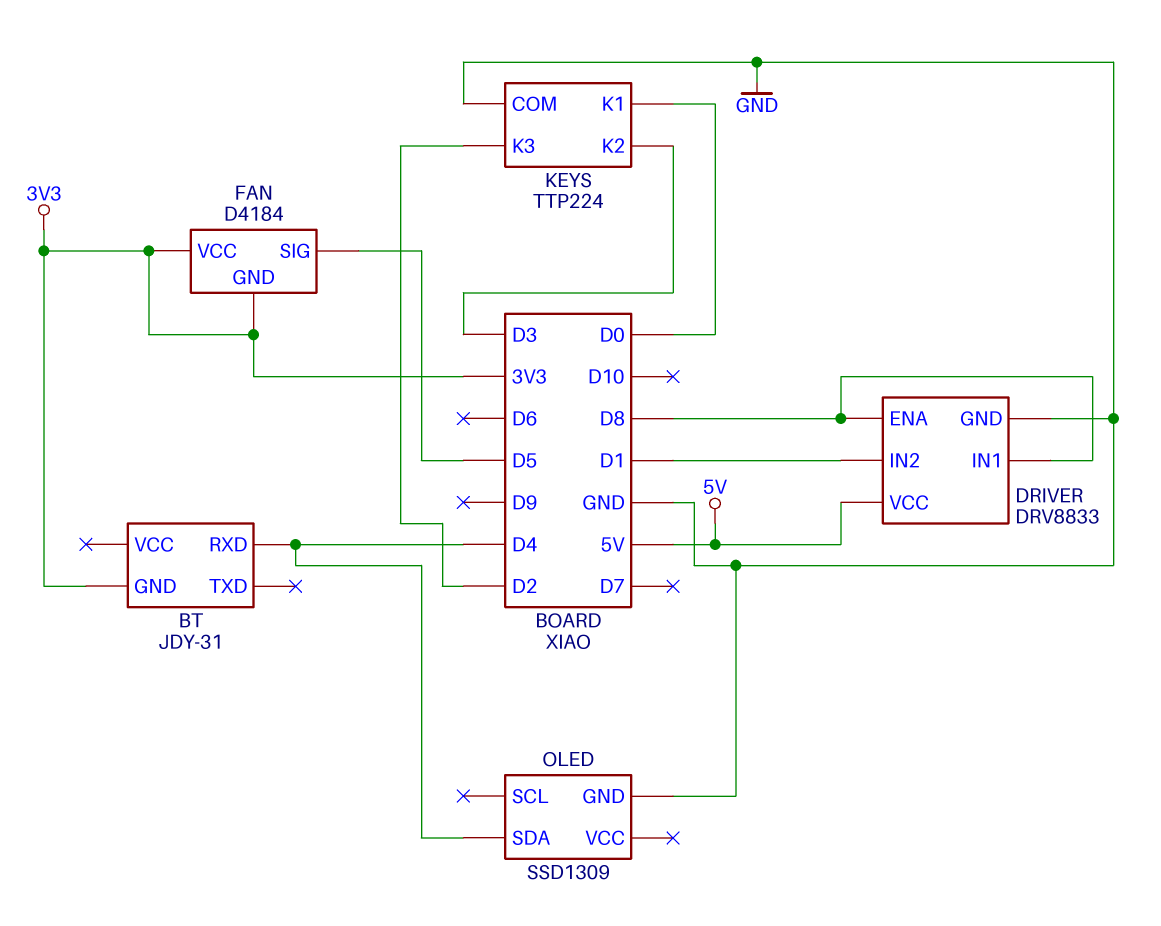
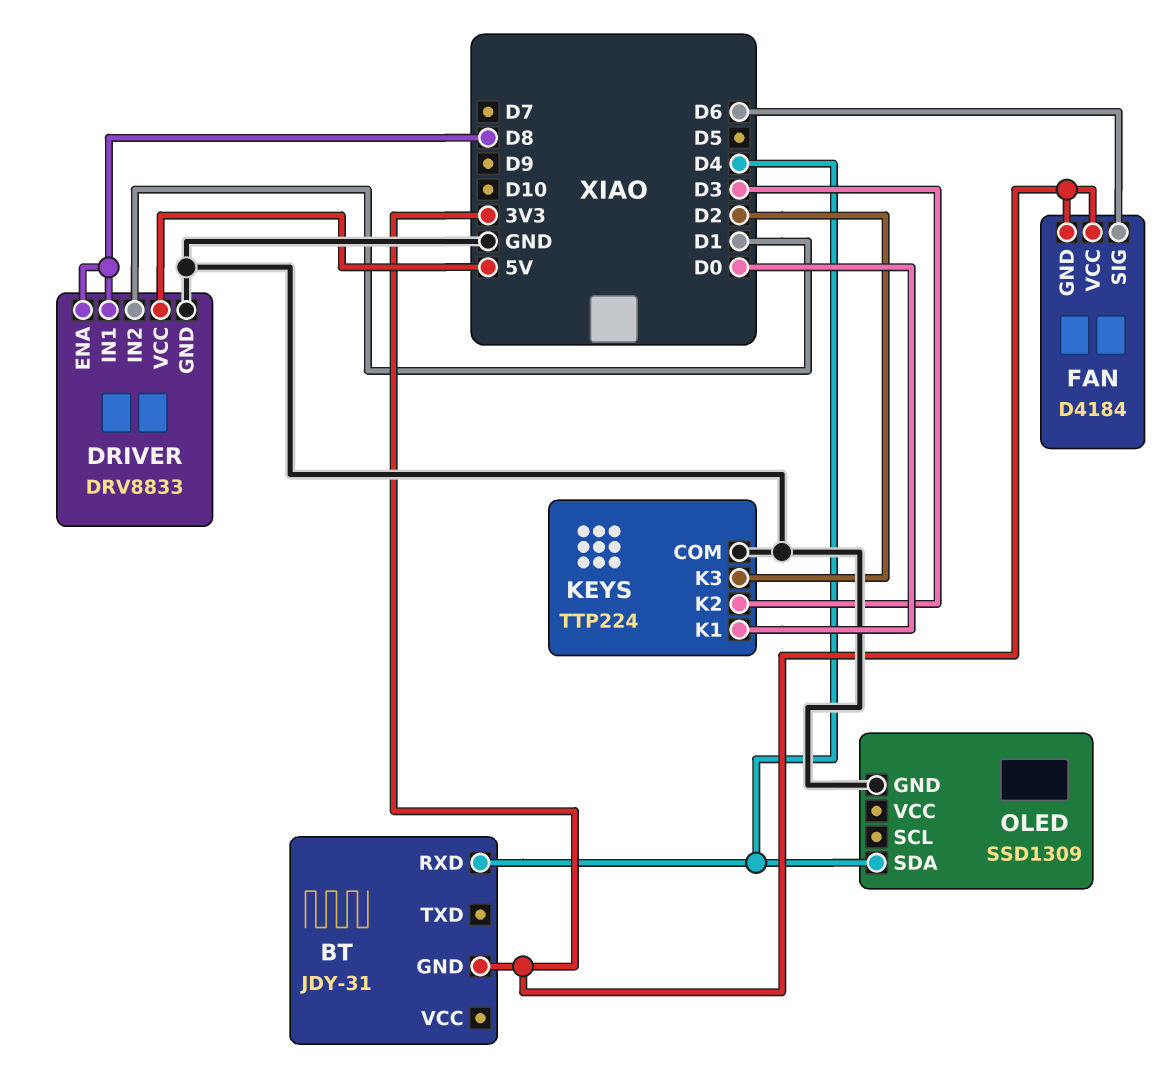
FAN pin SIG: D5 -> D6

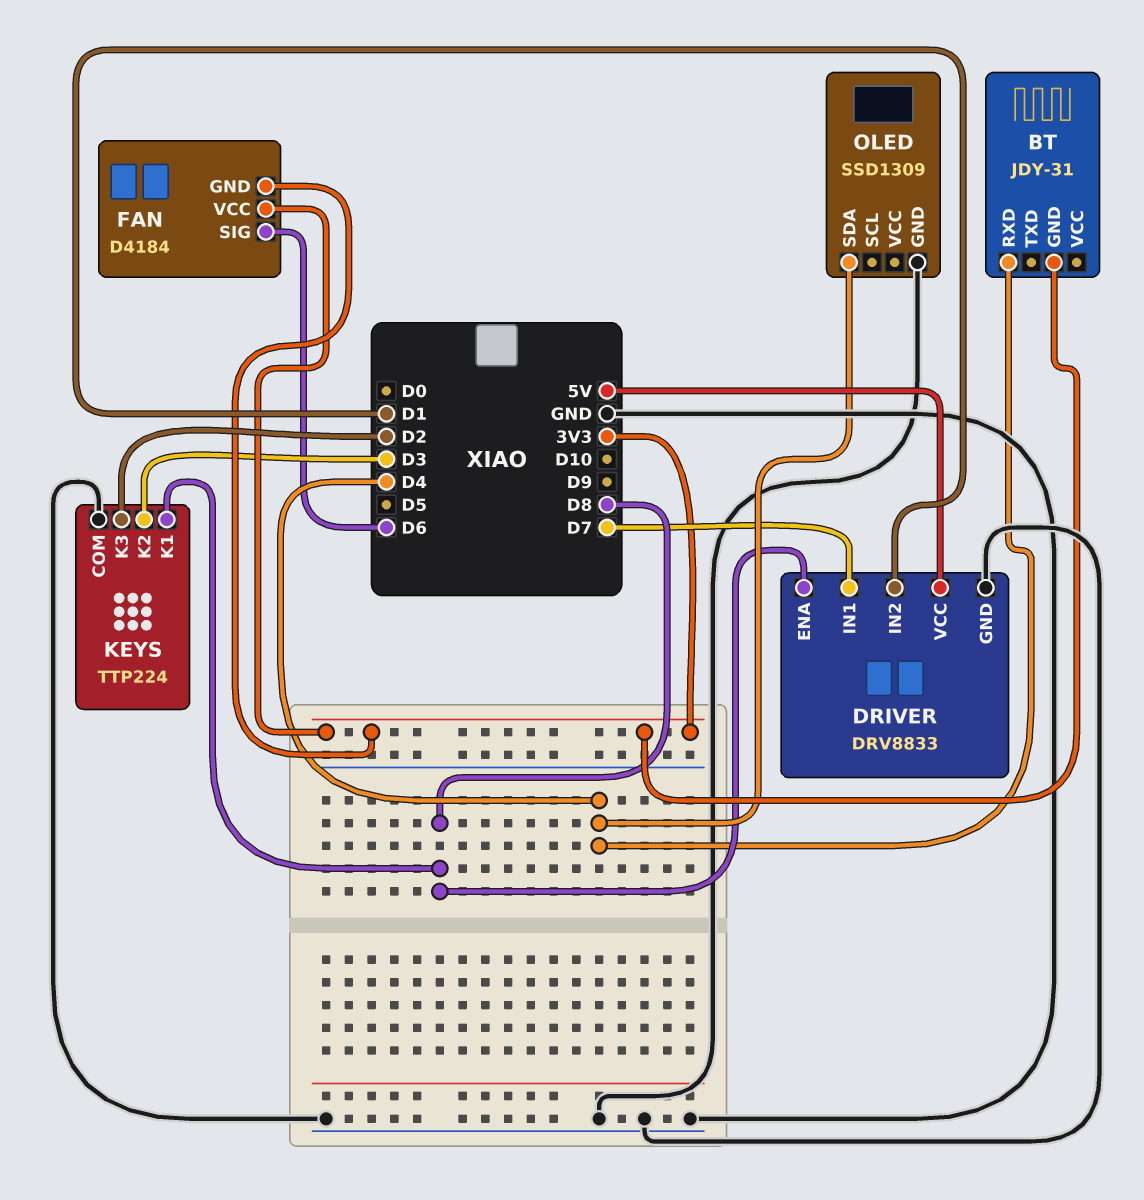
DRIVER pin IN1: D8 -> D7
KEYS pin K1: D0 -> D8

